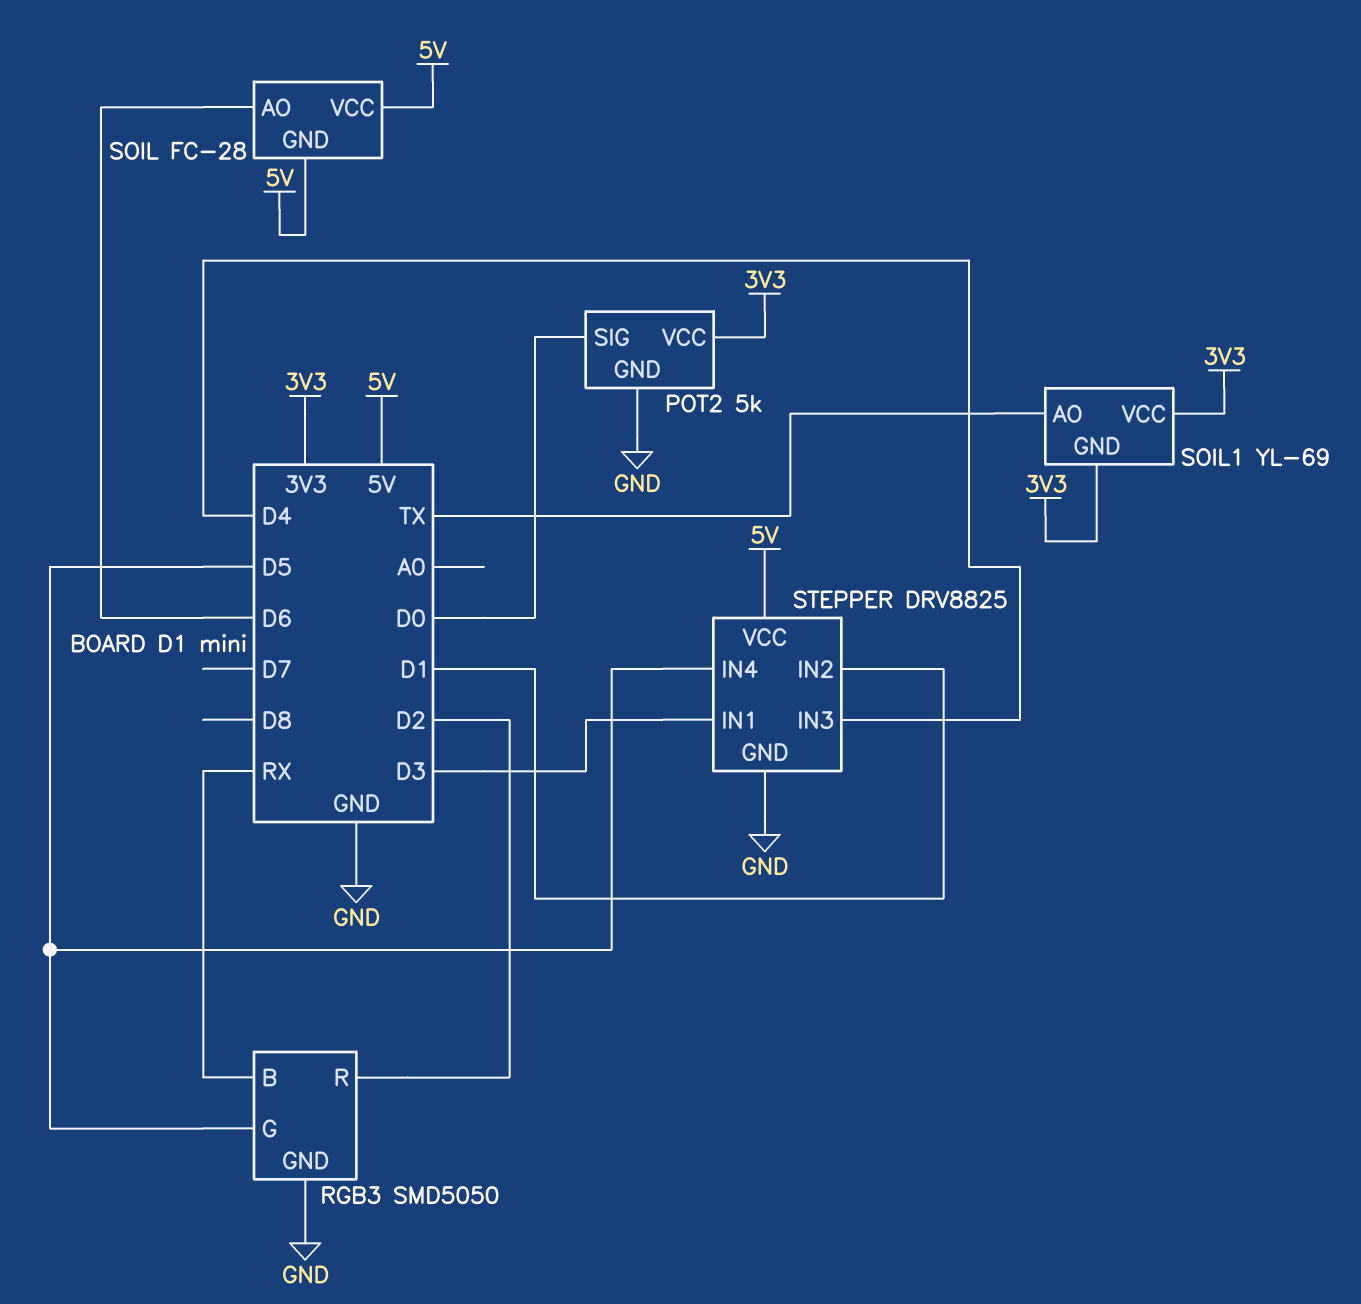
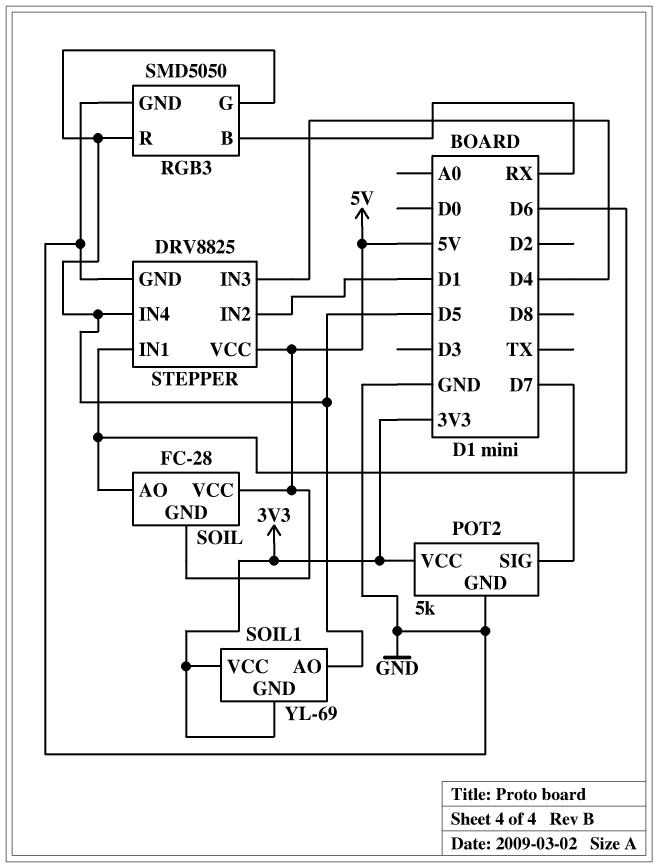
POT2 pin SIG: D0 -> D7
RGB3 pin R: D2 -> D5
SOIL1 pin AO: TX -> D5
STEPPER pin IN1: D3 -> D6

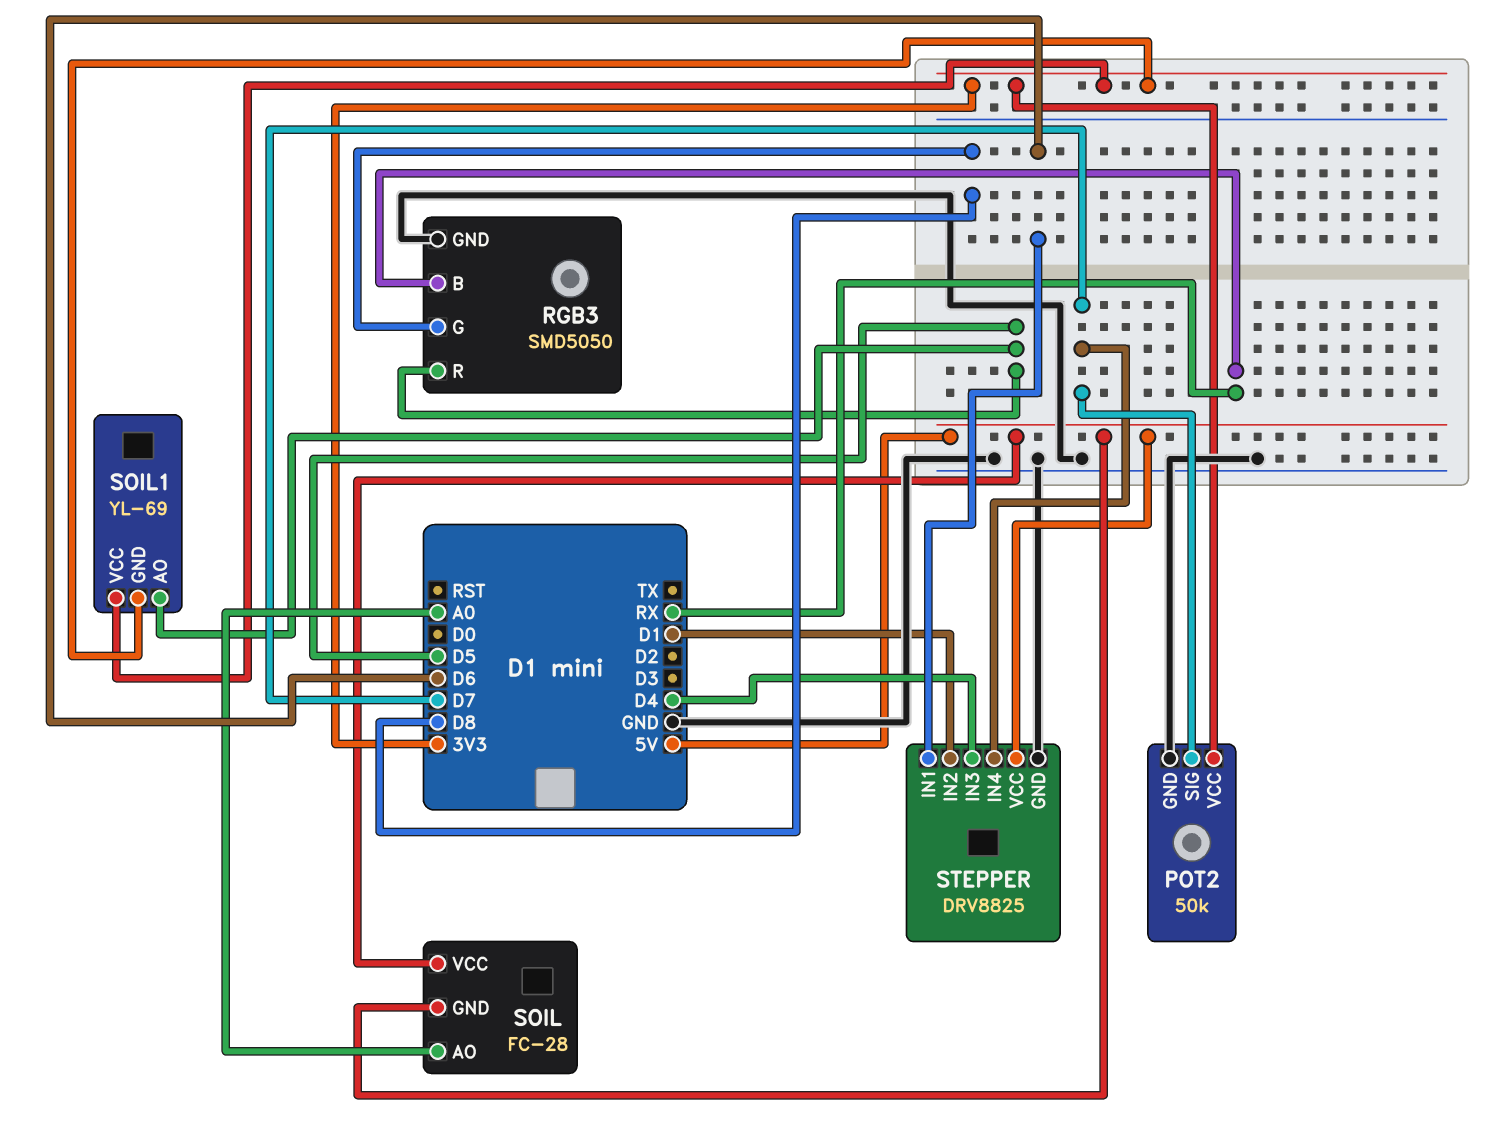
POT2: 5k -> 50k
RGB3 pin G: D5 -> D8
SOIL pin AO: D6 -> A0
STEPPER pin IN4: D5 -> D7

